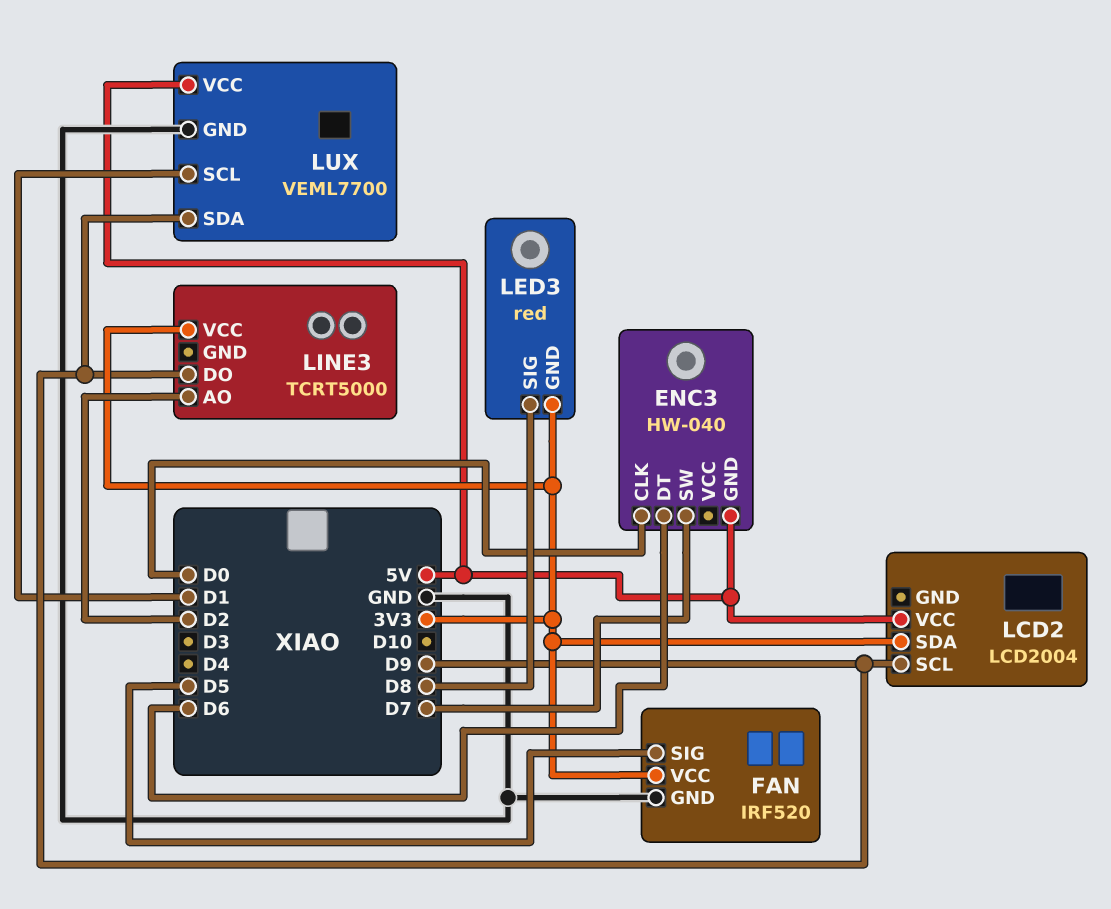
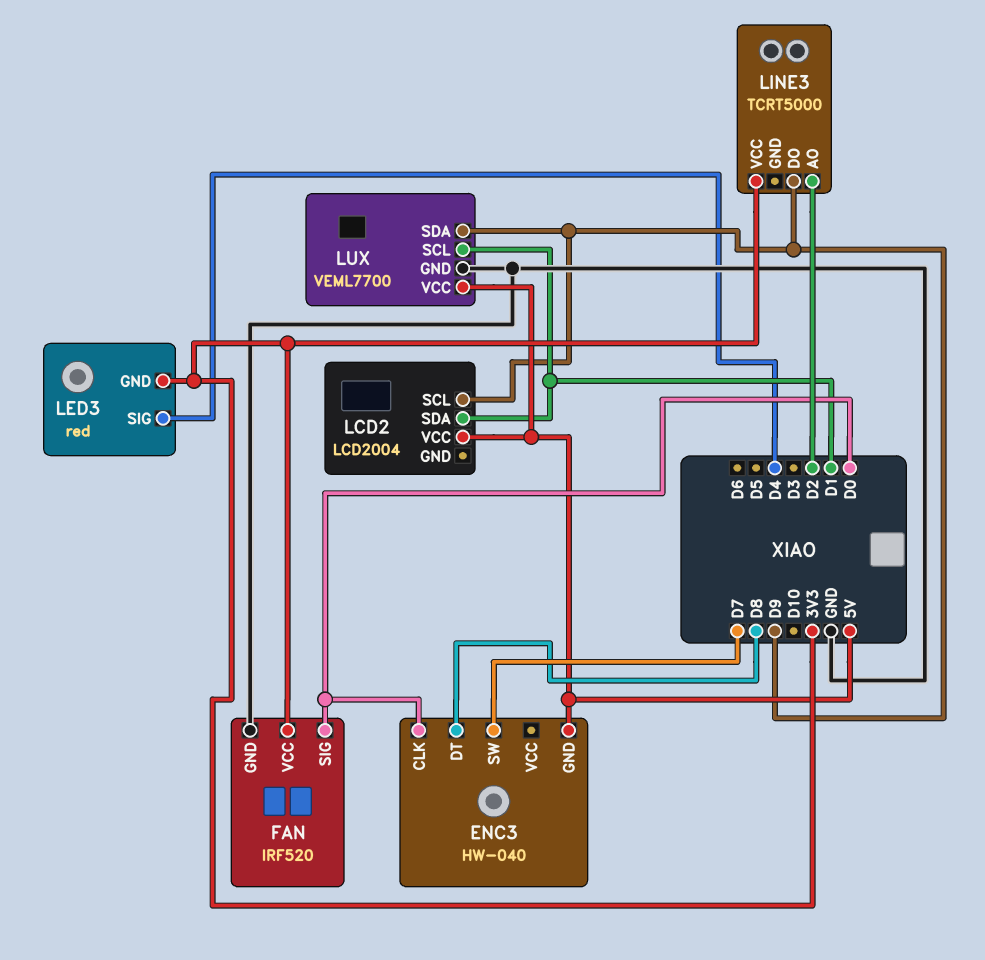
ENC3 pin DT: D6 -> D8
FAN pin SIG: D5 -> D0
LCD2 pin SDA: 3V3 -> D1
LED3 pin SIG: D8 -> D4

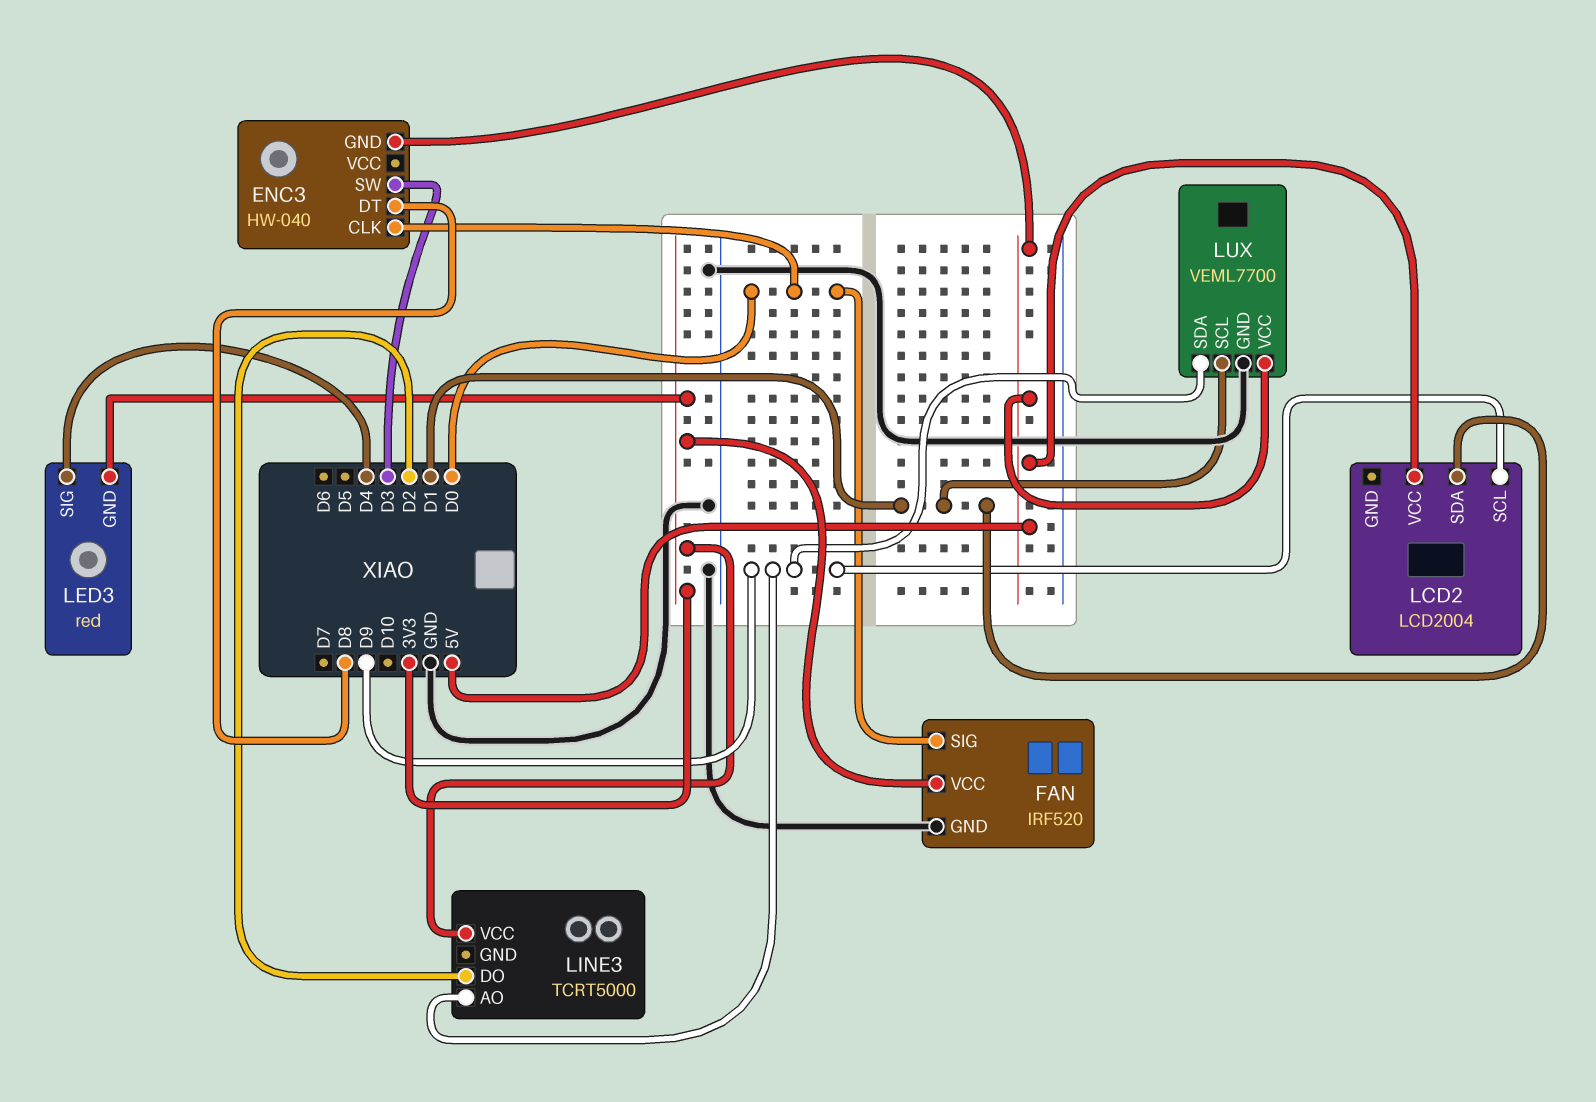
ENC3 pin SW: D7 -> D3
LINE3 pin AO: D2 -> D9
LINE3 pin DO: D9 -> D2

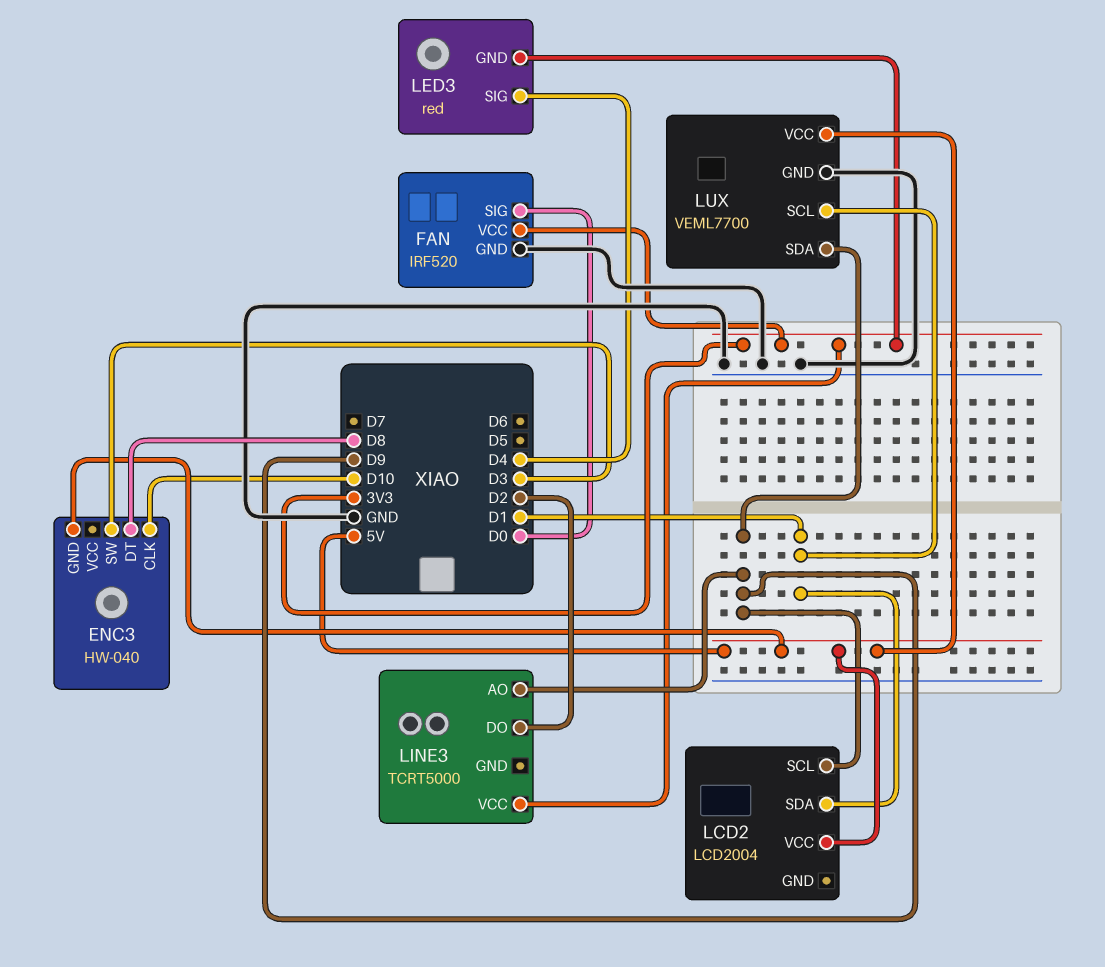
ENC3 pin CLK: D0 -> D10

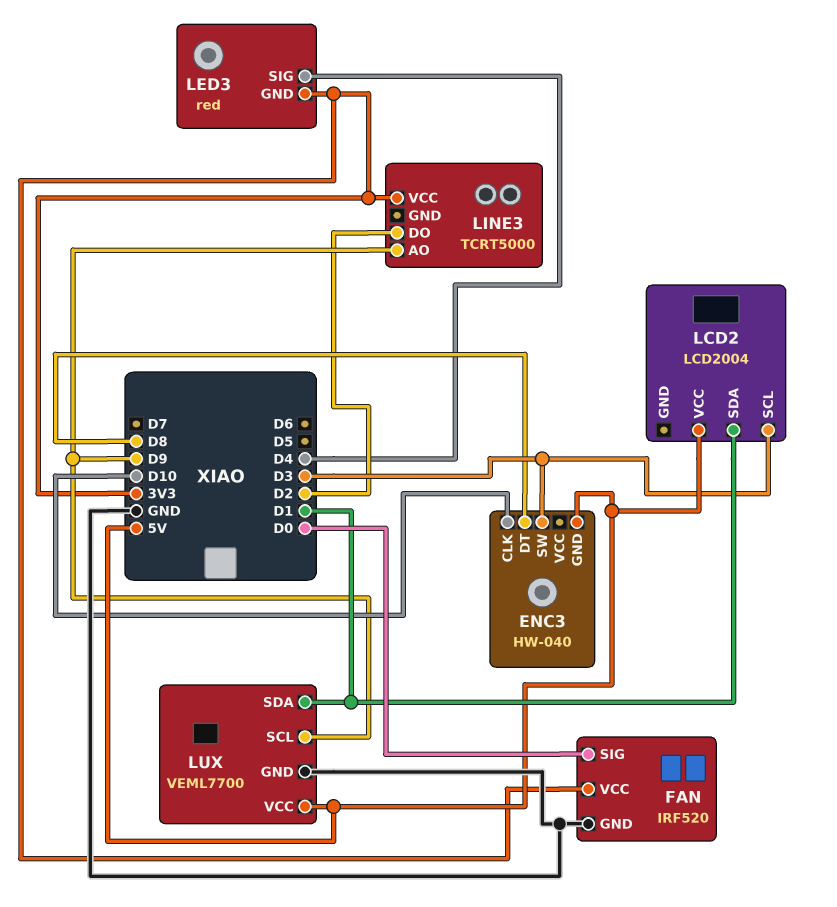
LCD2 pin SCL: D9 -> D3
LUX pin SCL: D1 -> D9
LUX pin SDA: D9 -> D1

